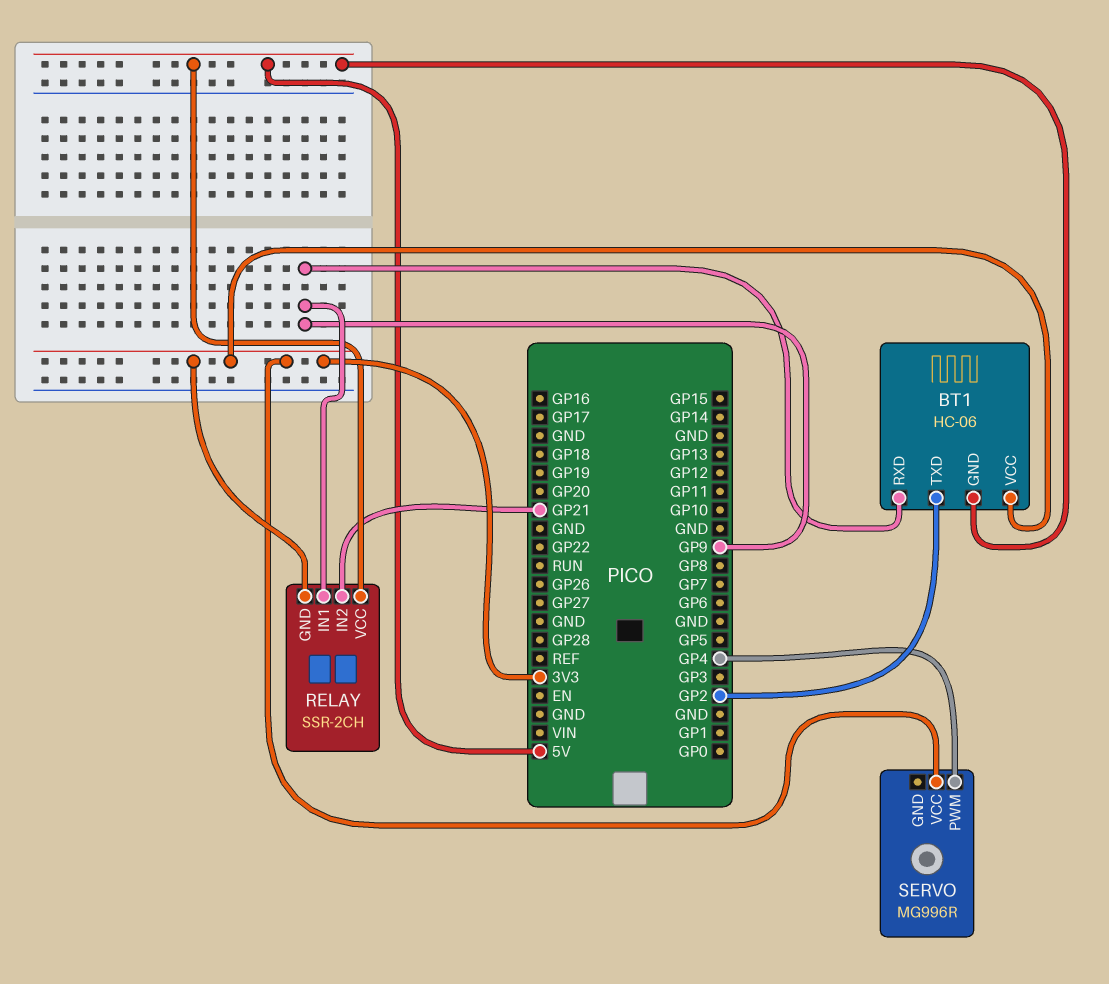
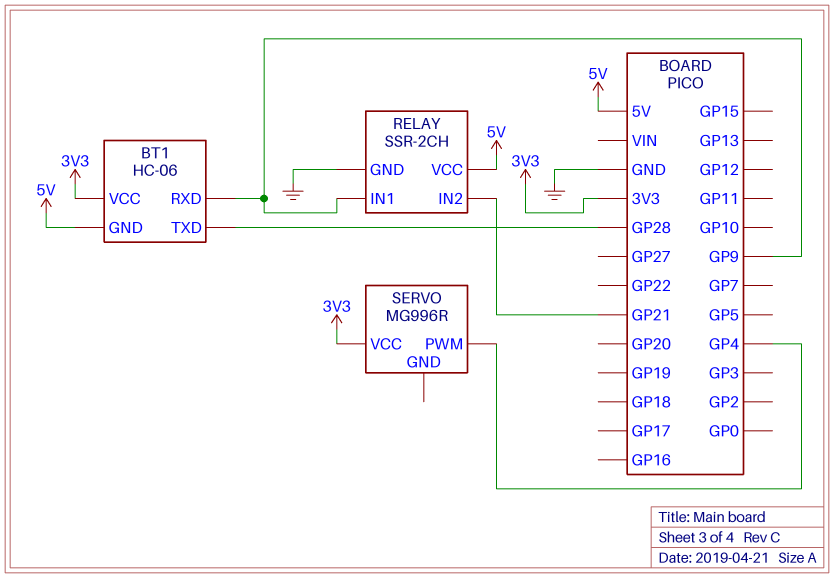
BT1 pin TXD: GP2 -> GP28
RELAY pin GND: 3V3 -> GND

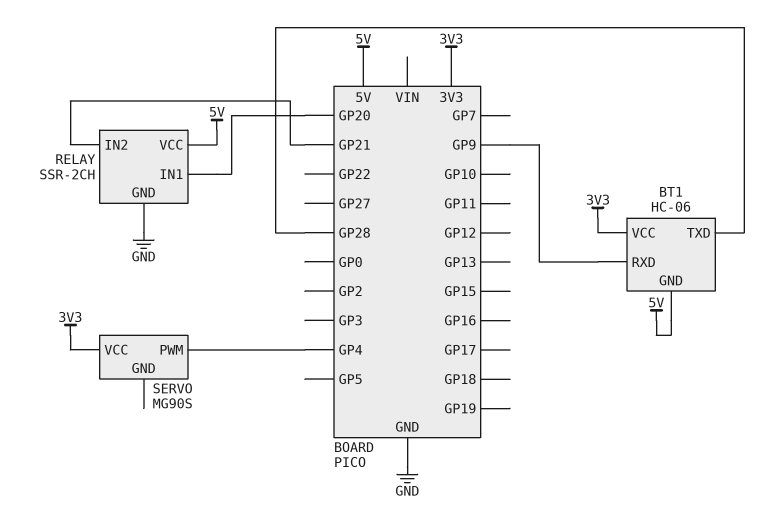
RELAY pin IN1: GP9 -> GP20
SERVO: MG996R -> MG90S

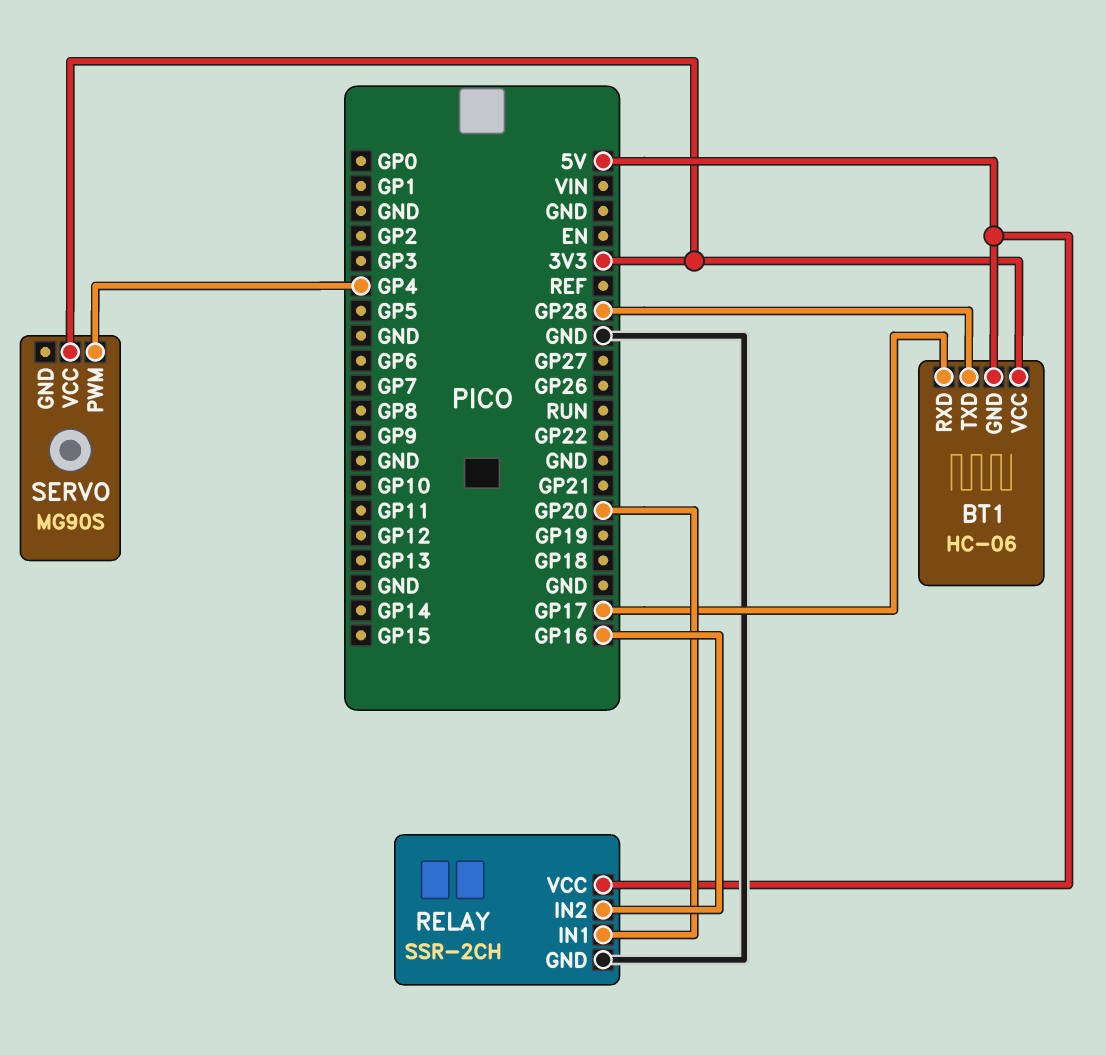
BT1 pin RXD: GP9 -> GP17
RELAY pin IN2: GP21 -> GP16

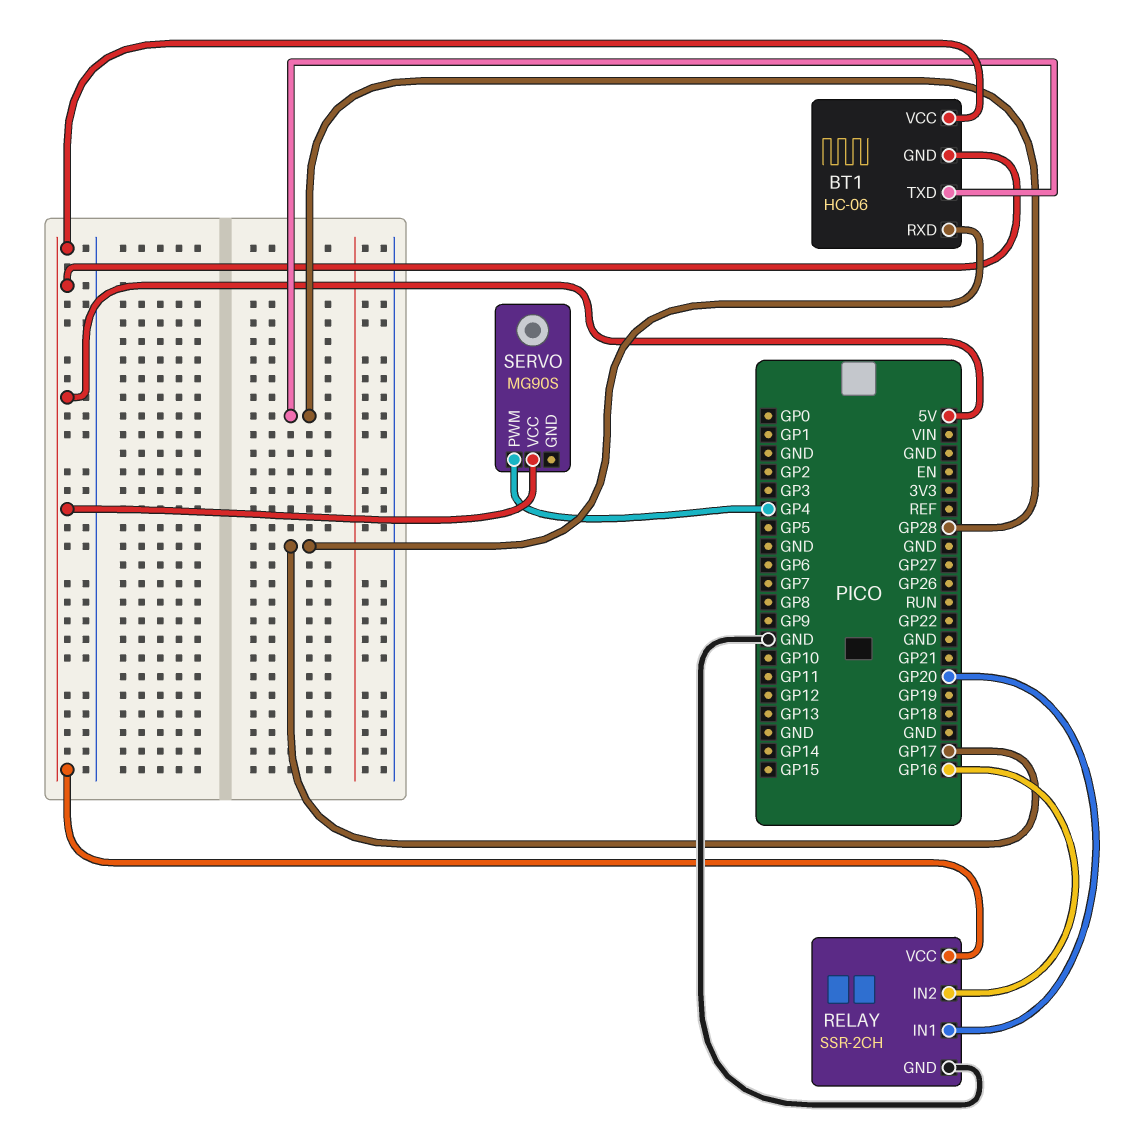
BT1 pin VCC: 3V3 -> 5V
SERVO pin VCC: 3V3 -> 5V

